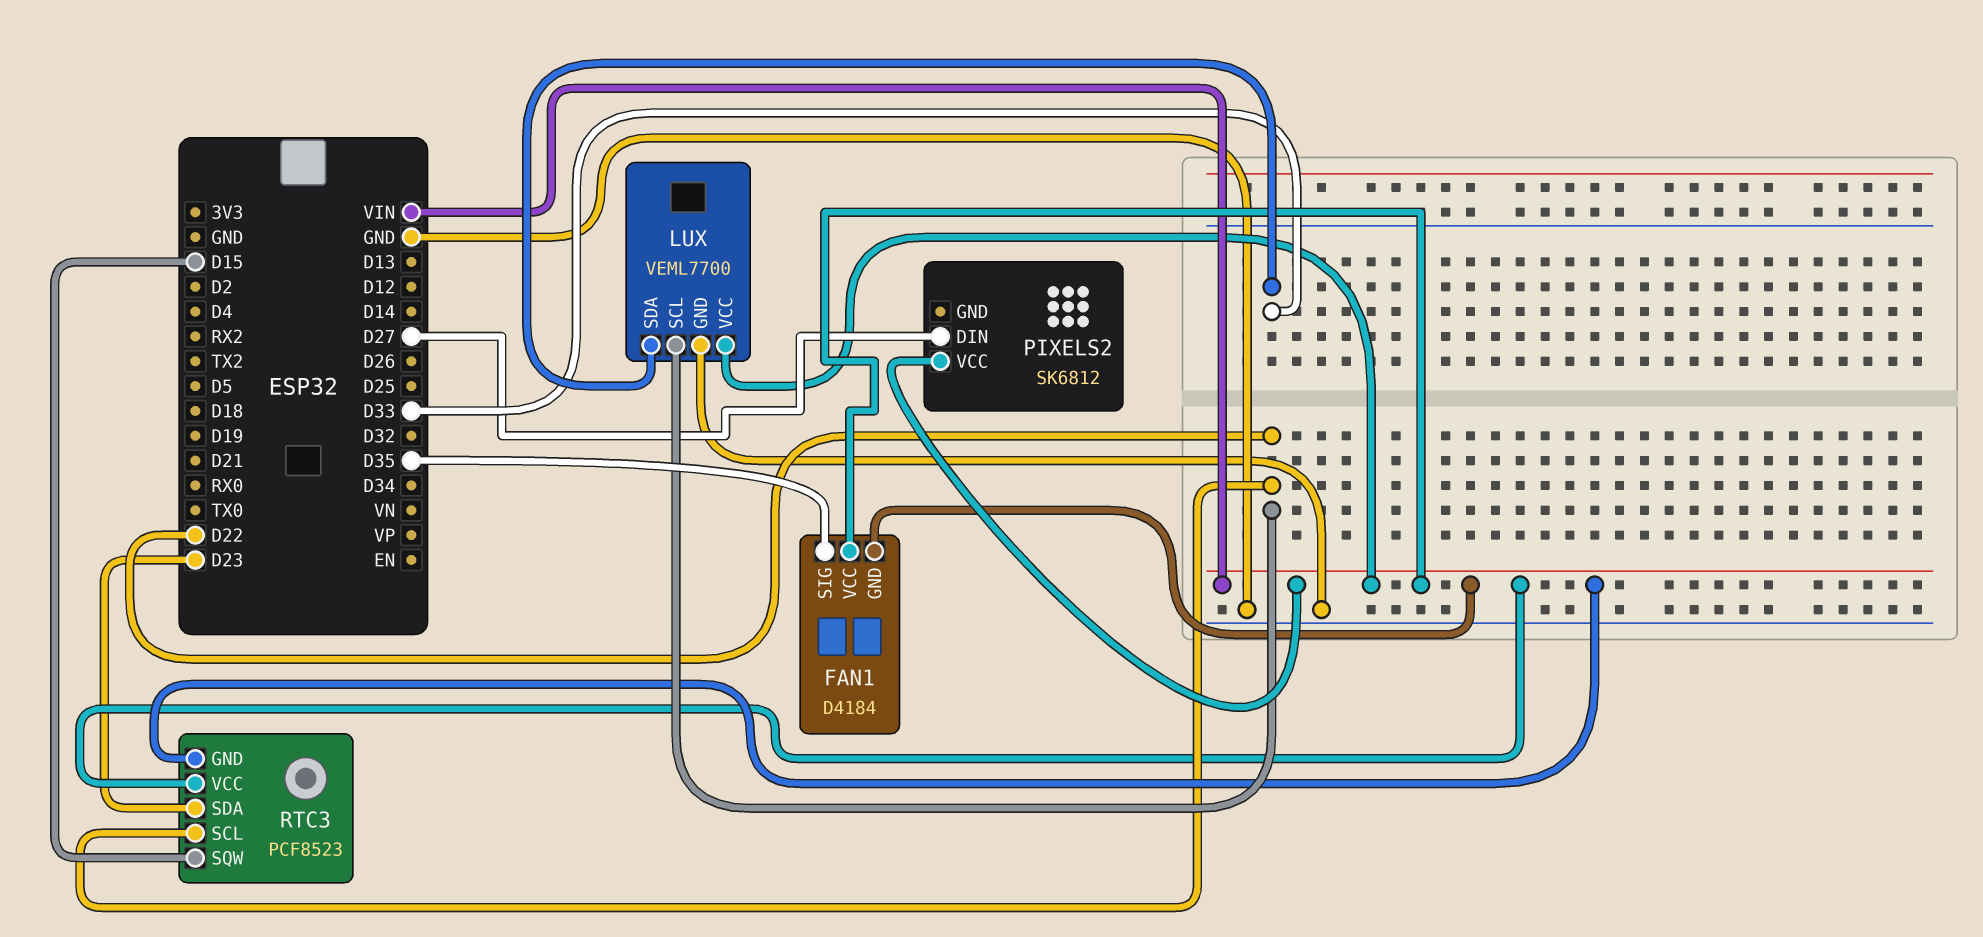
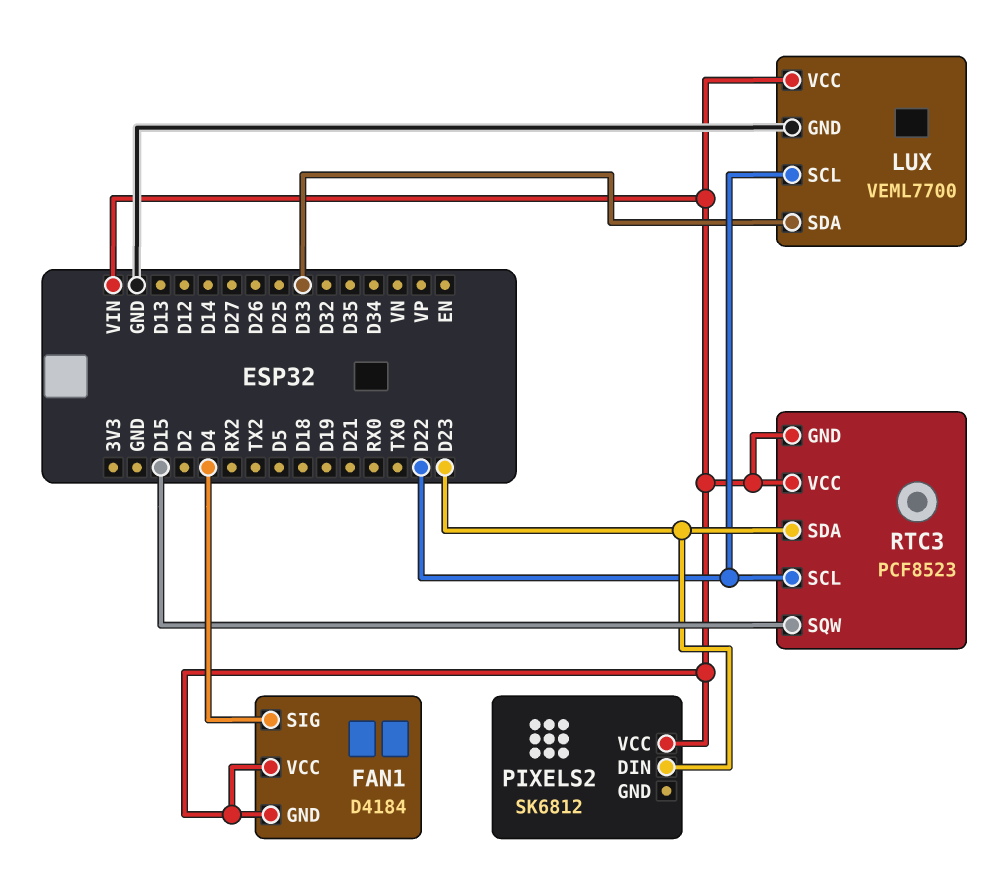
FAN1 pin SIG: D35 -> D4
PIXELS2 pin DIN: D27 -> D23

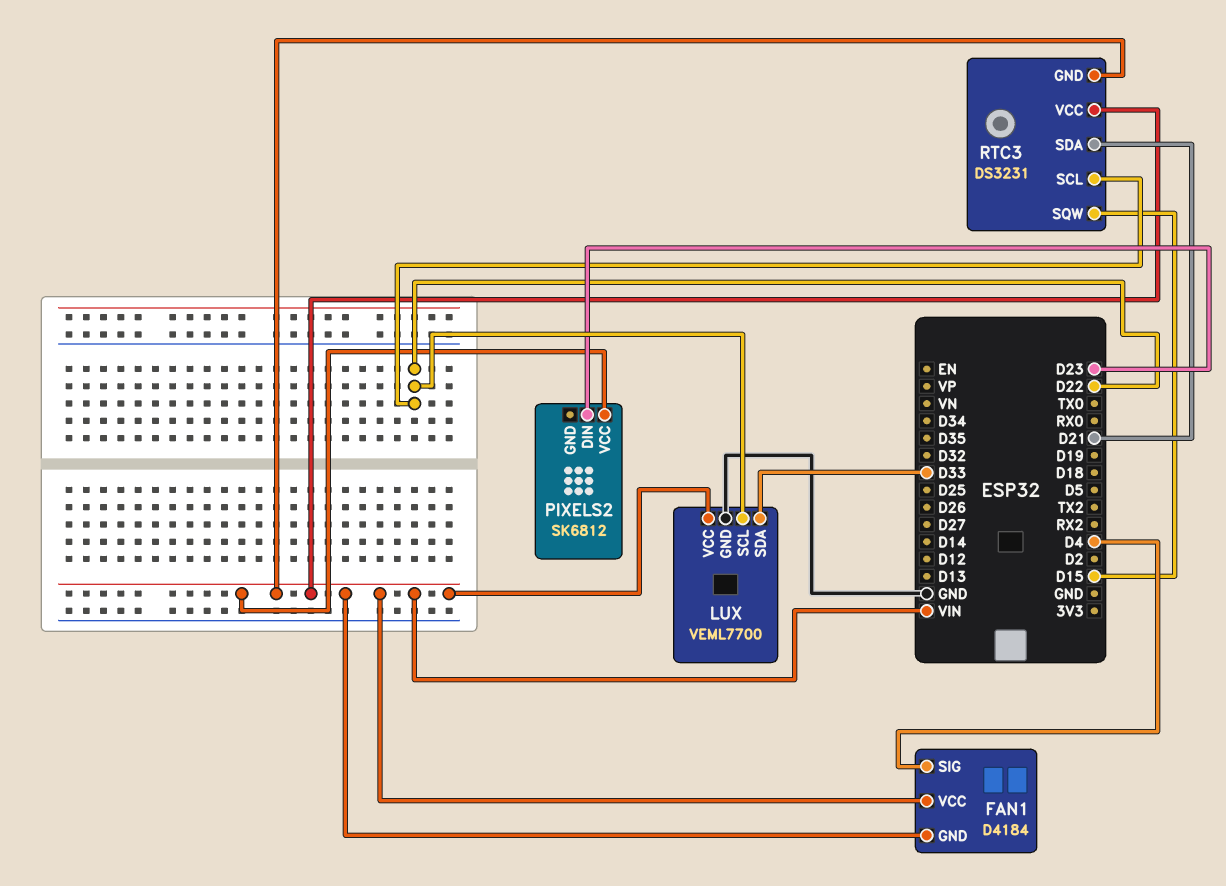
RTC3: PCF8523 -> DS3231
RTC3 pin SDA: D23 -> D21

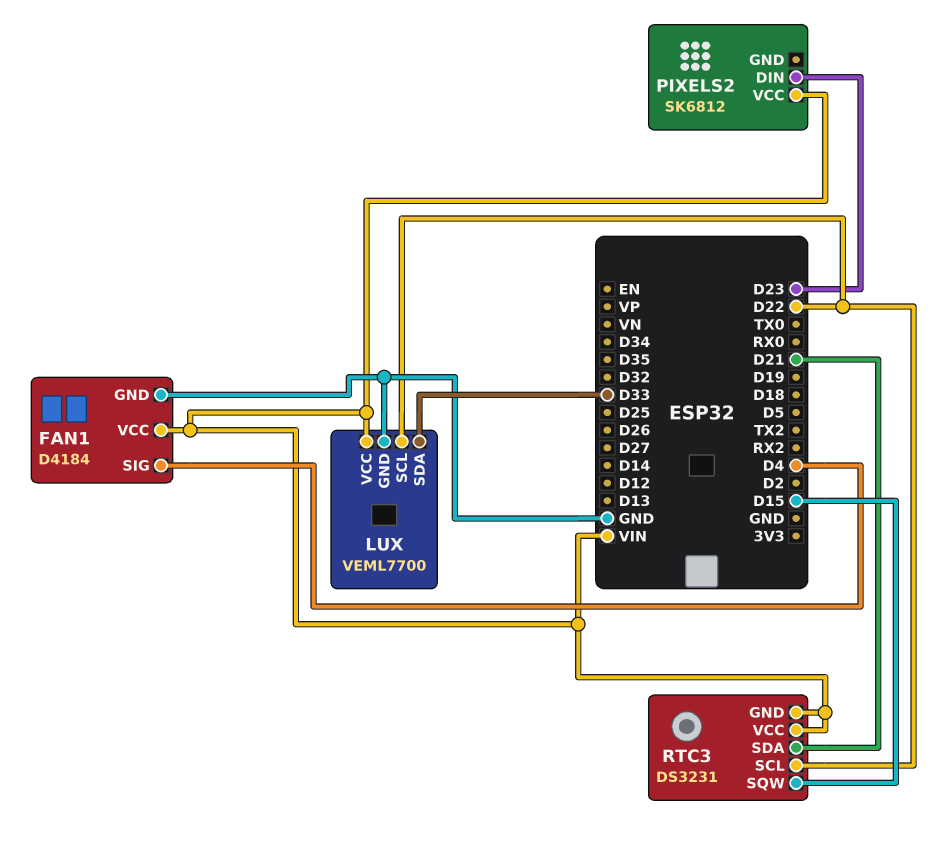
FAN1 pin GND: VIN -> GND

